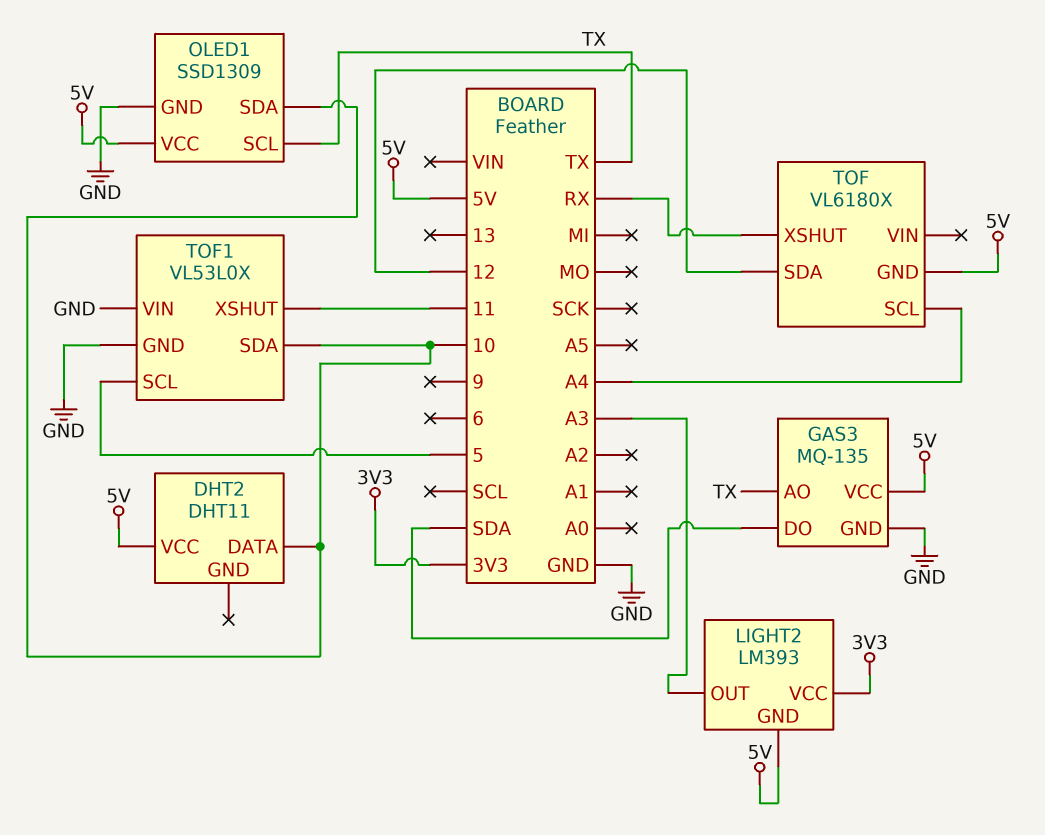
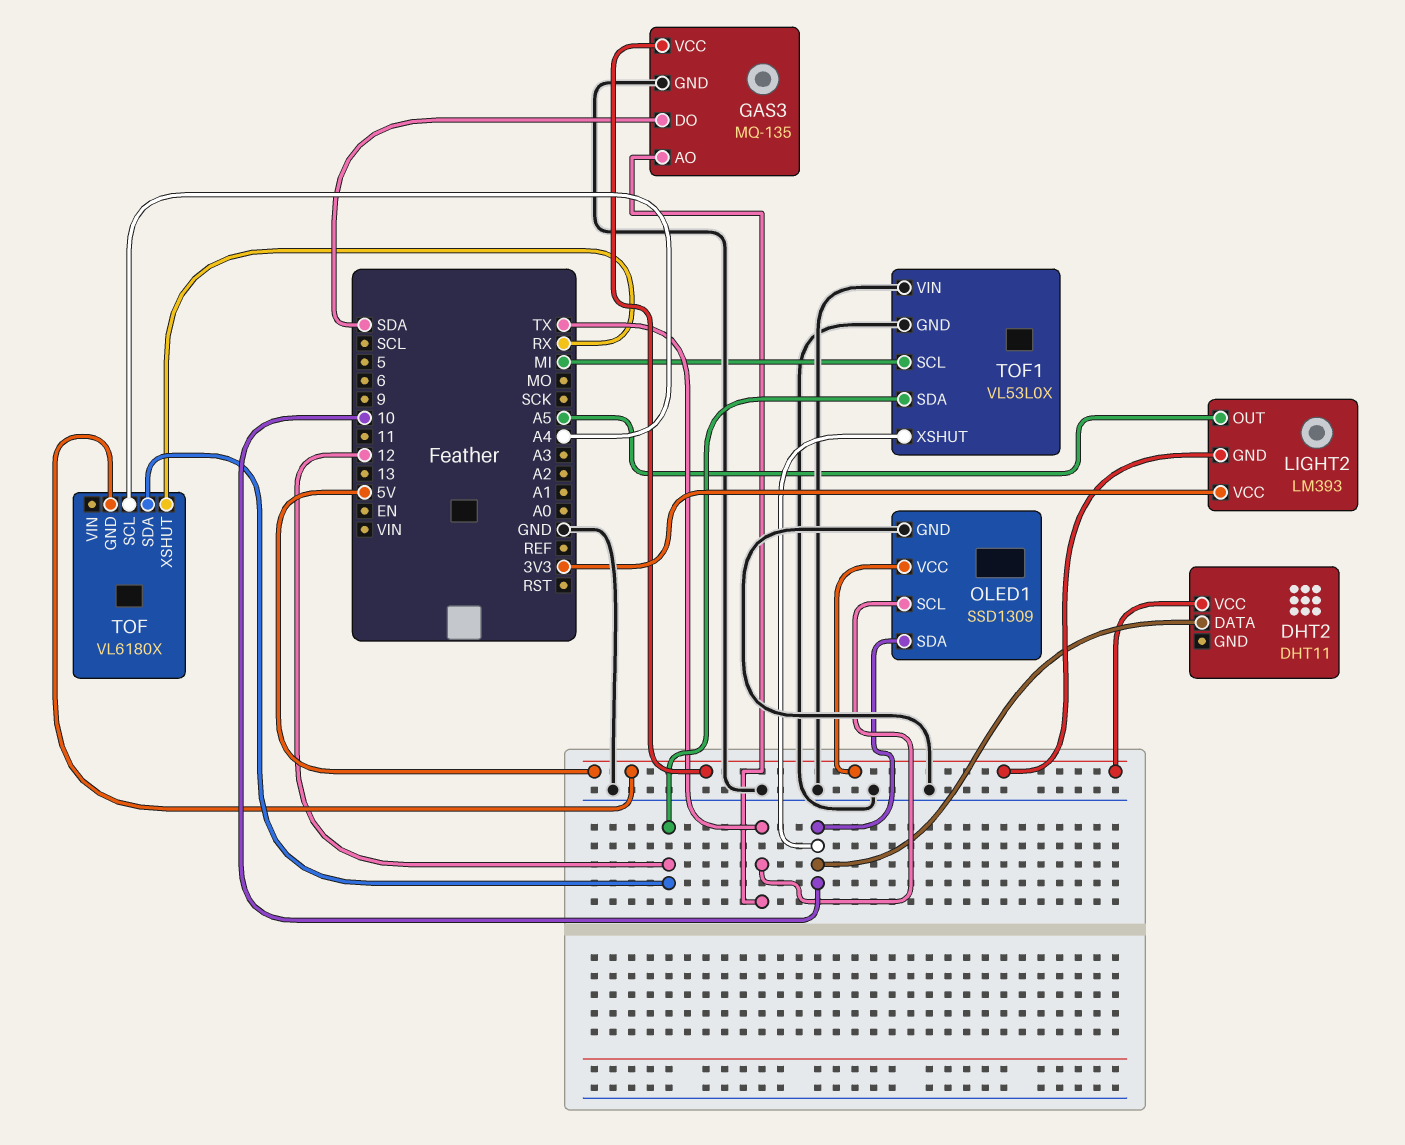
LIGHT2 pin OUT: A3 -> A5
TOF1 pin SCL: 5 -> MI
TOF1 pin SDA: 10 -> 12
TOF1 pin XSHUT: 11 -> 10

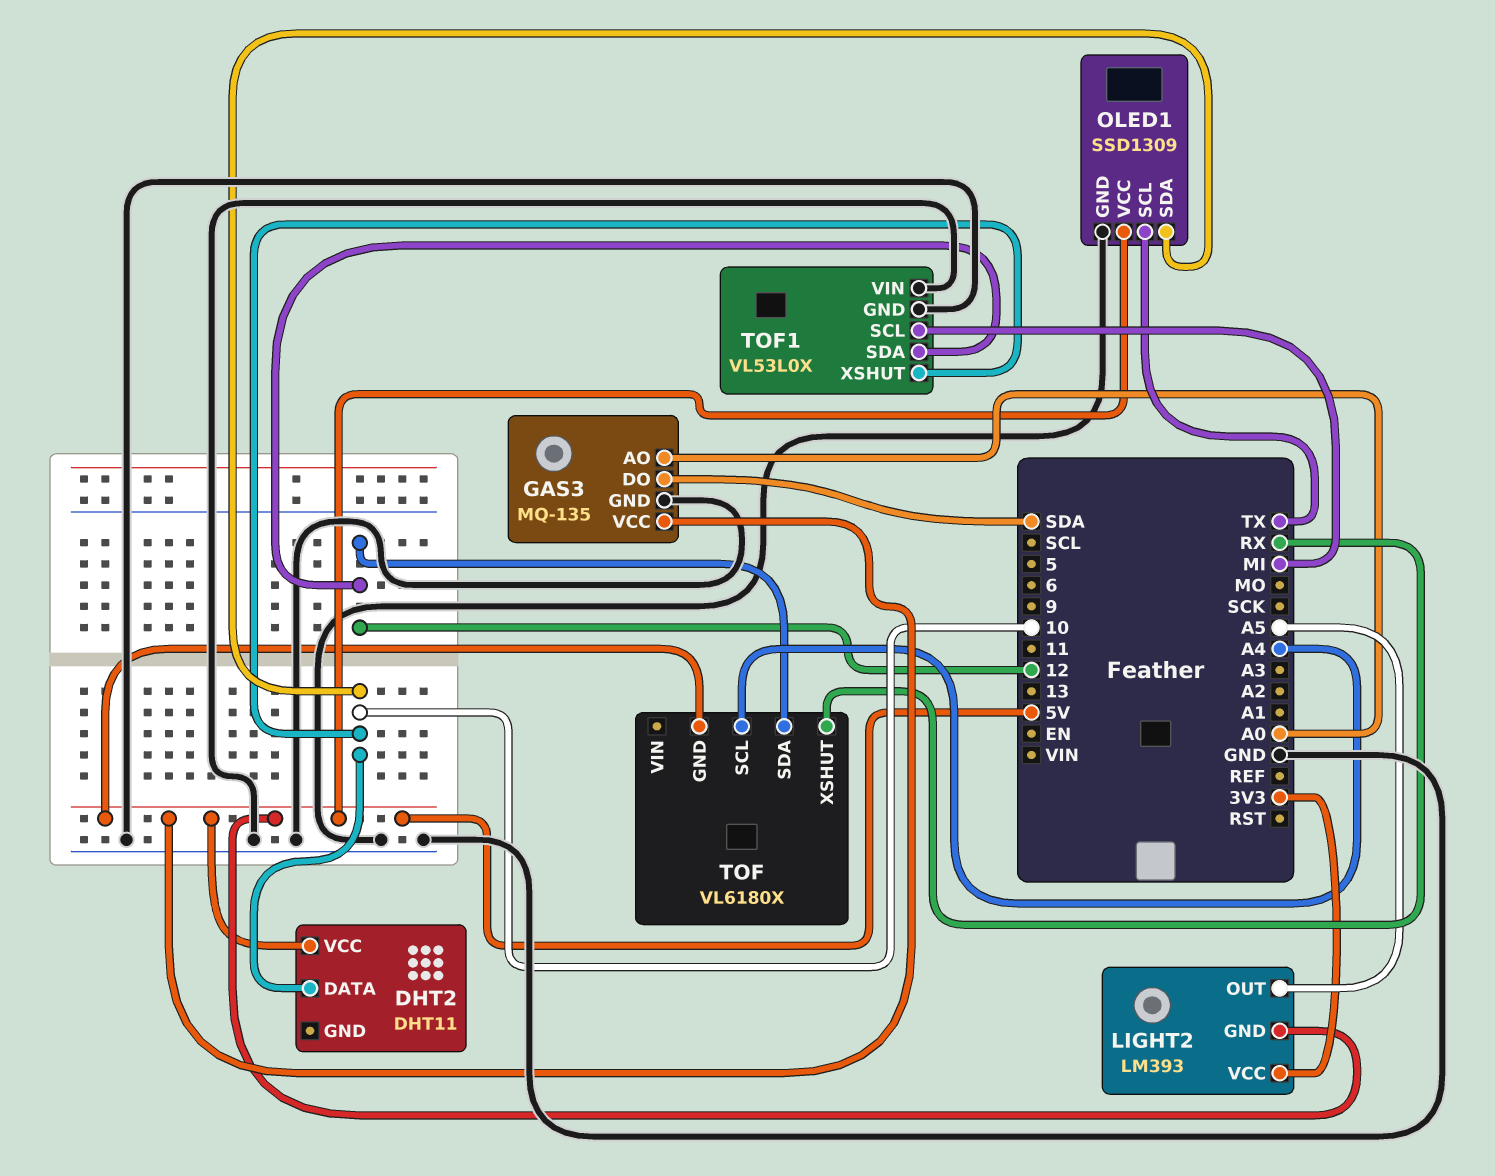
GAS3 pin AO: TX -> A0

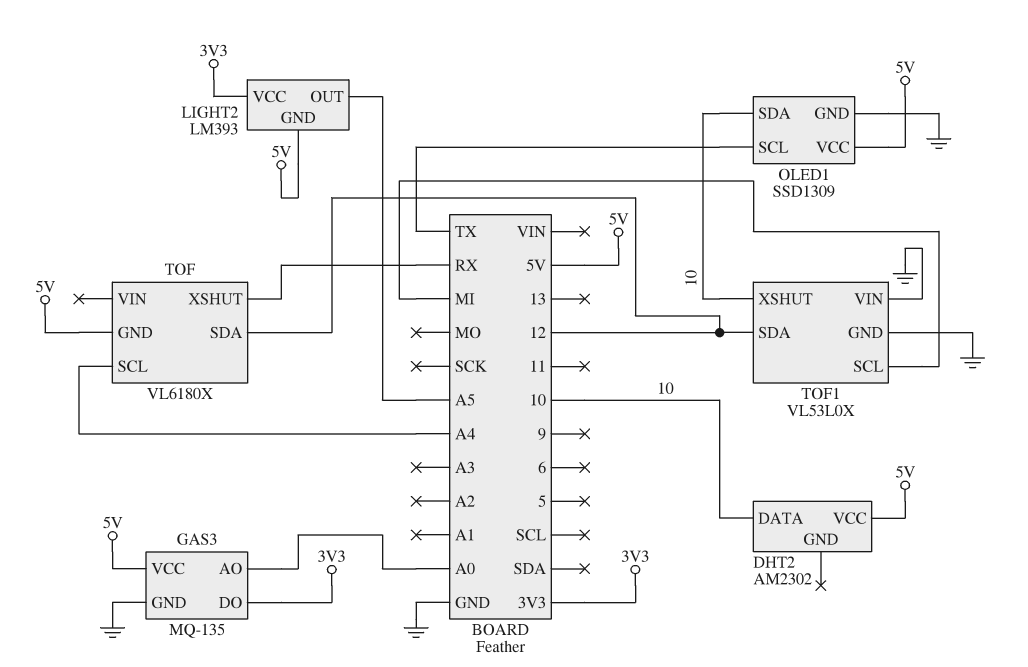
DHT2: DHT11 -> AM2302
GAS3 pin DO: SDA -> 3V3

